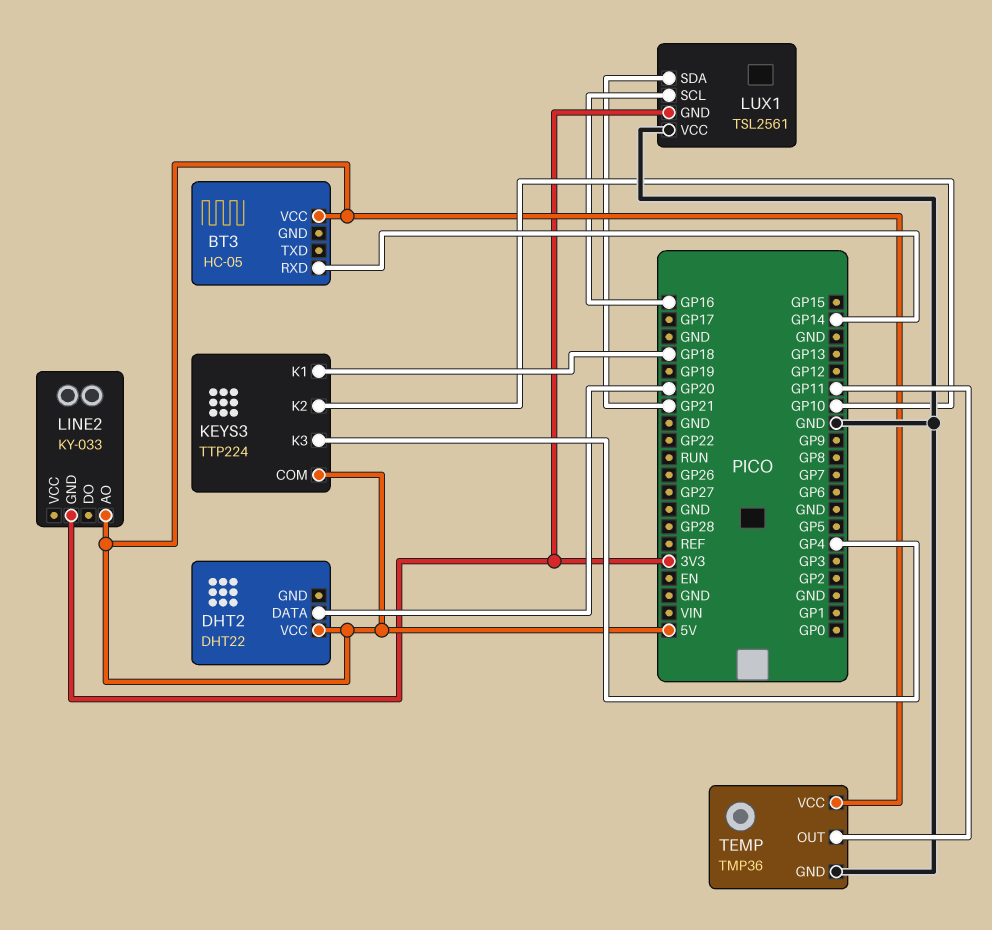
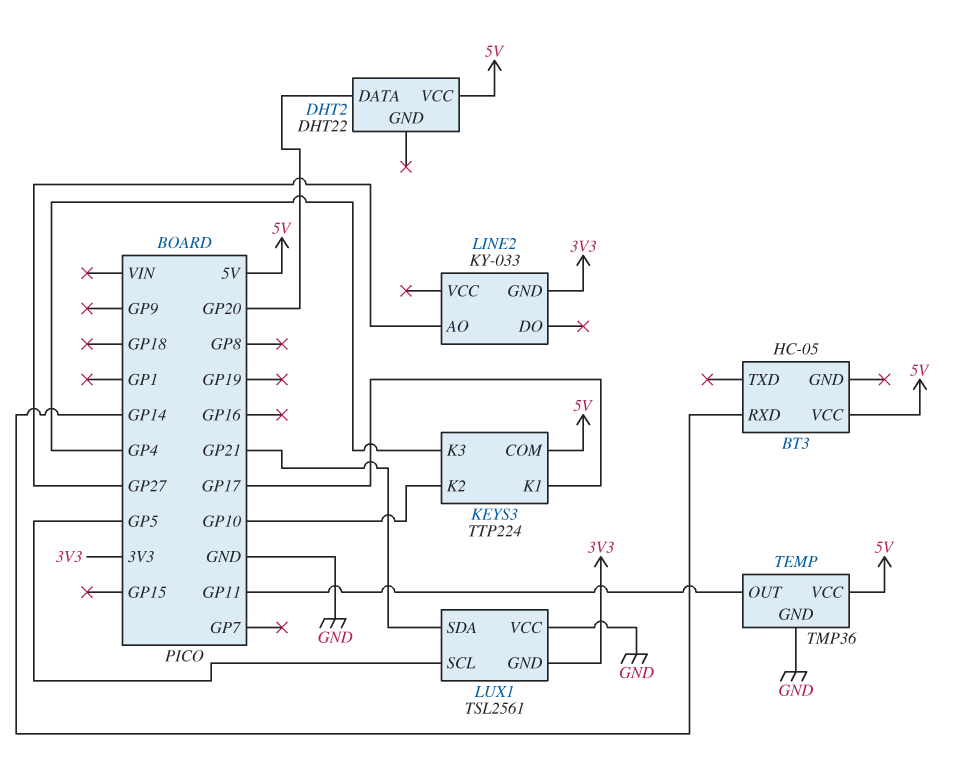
KEYS3 pin K1: GP18 -> GP17
LINE2 pin AO: 5V -> GP27
LUX1 pin SCL: GP16 -> GP5

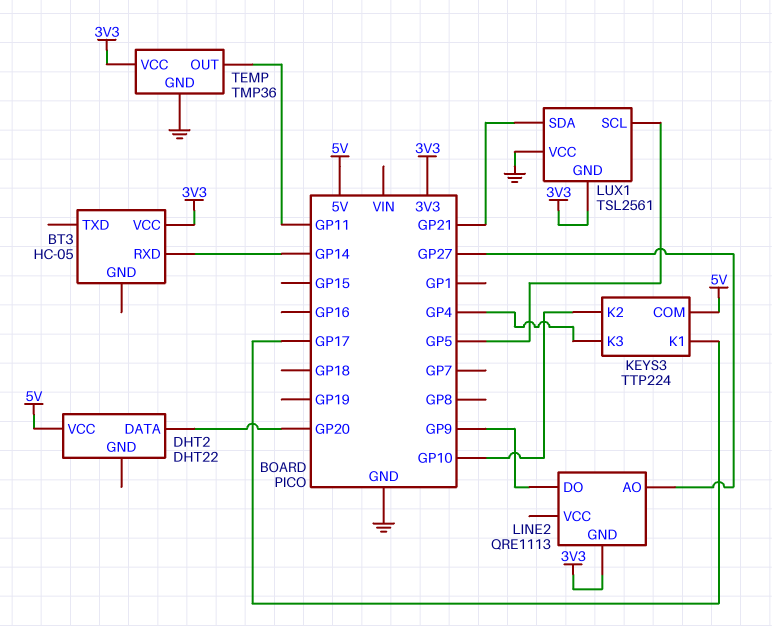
BT3 pin VCC: 5V -> 3V3
LINE2: KY-033 -> QRE1113
LINE2 pin DO: none -> GP9
TEMP pin VCC: 5V -> 3V3

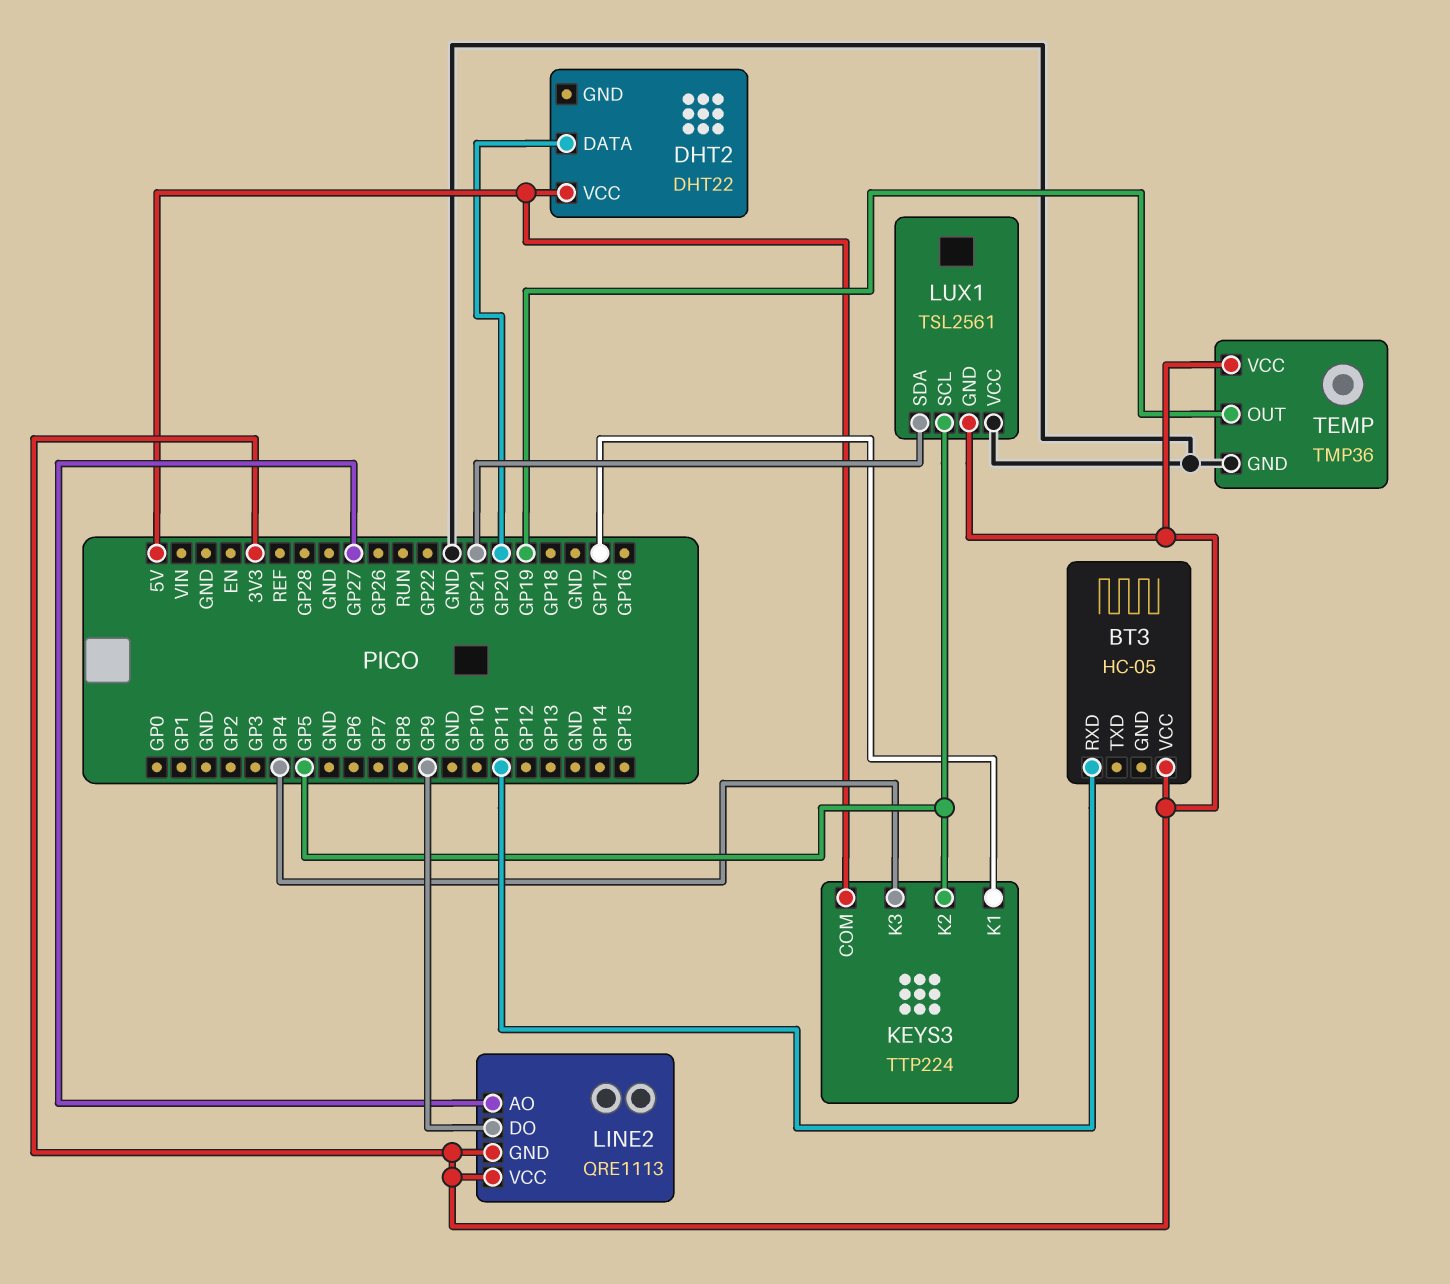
BT3 pin RXD: GP14 -> GP11
KEYS3 pin K2: GP10 -> GP5
LINE2 pin VCC: none -> 3V3
TEMP pin OUT: GP11 -> GP19

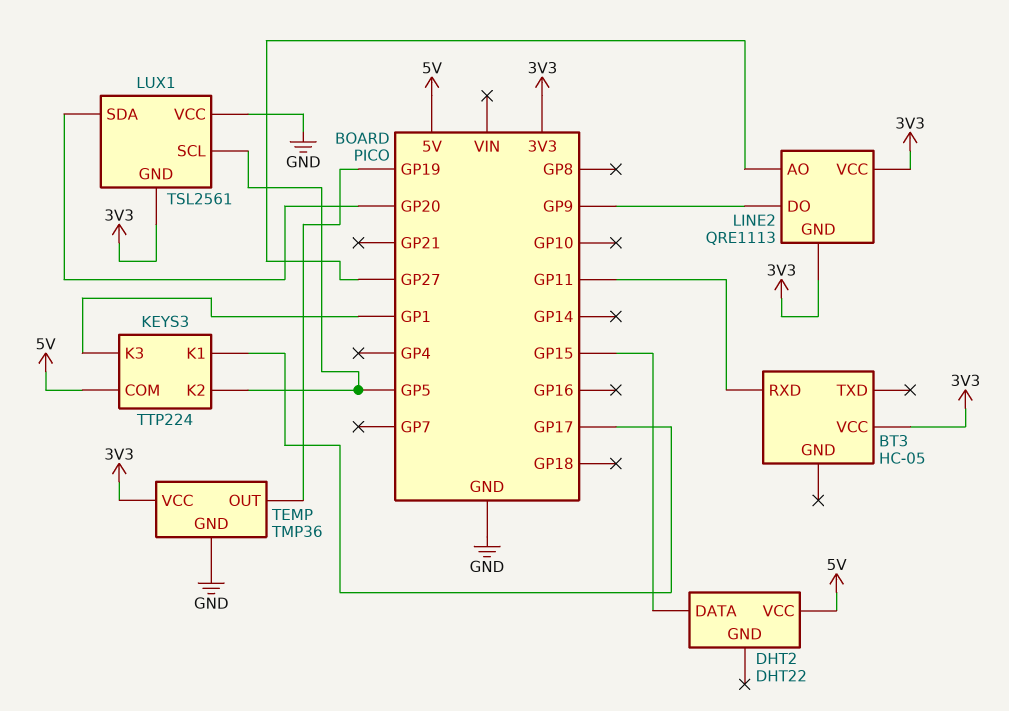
DHT2 pin DATA: GP20 -> GP15
KEYS3 pin K3: GP4 -> GP1
LUX1 pin SDA: GP21 -> GP20

